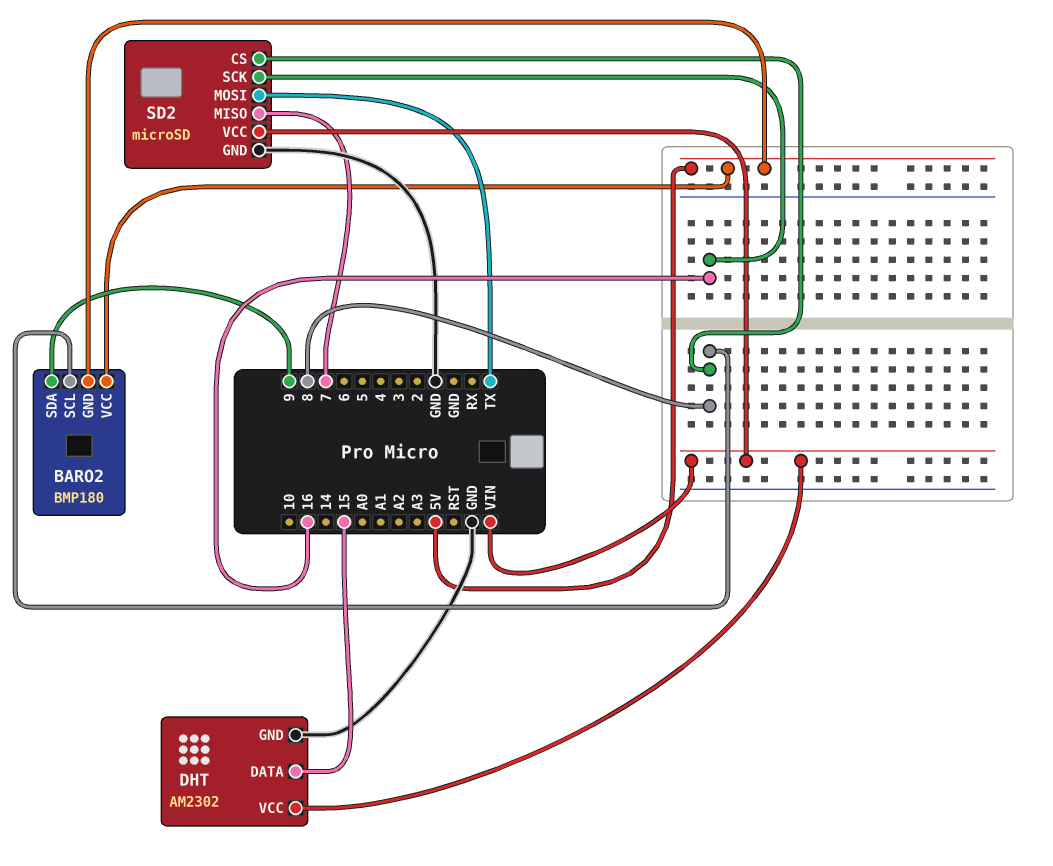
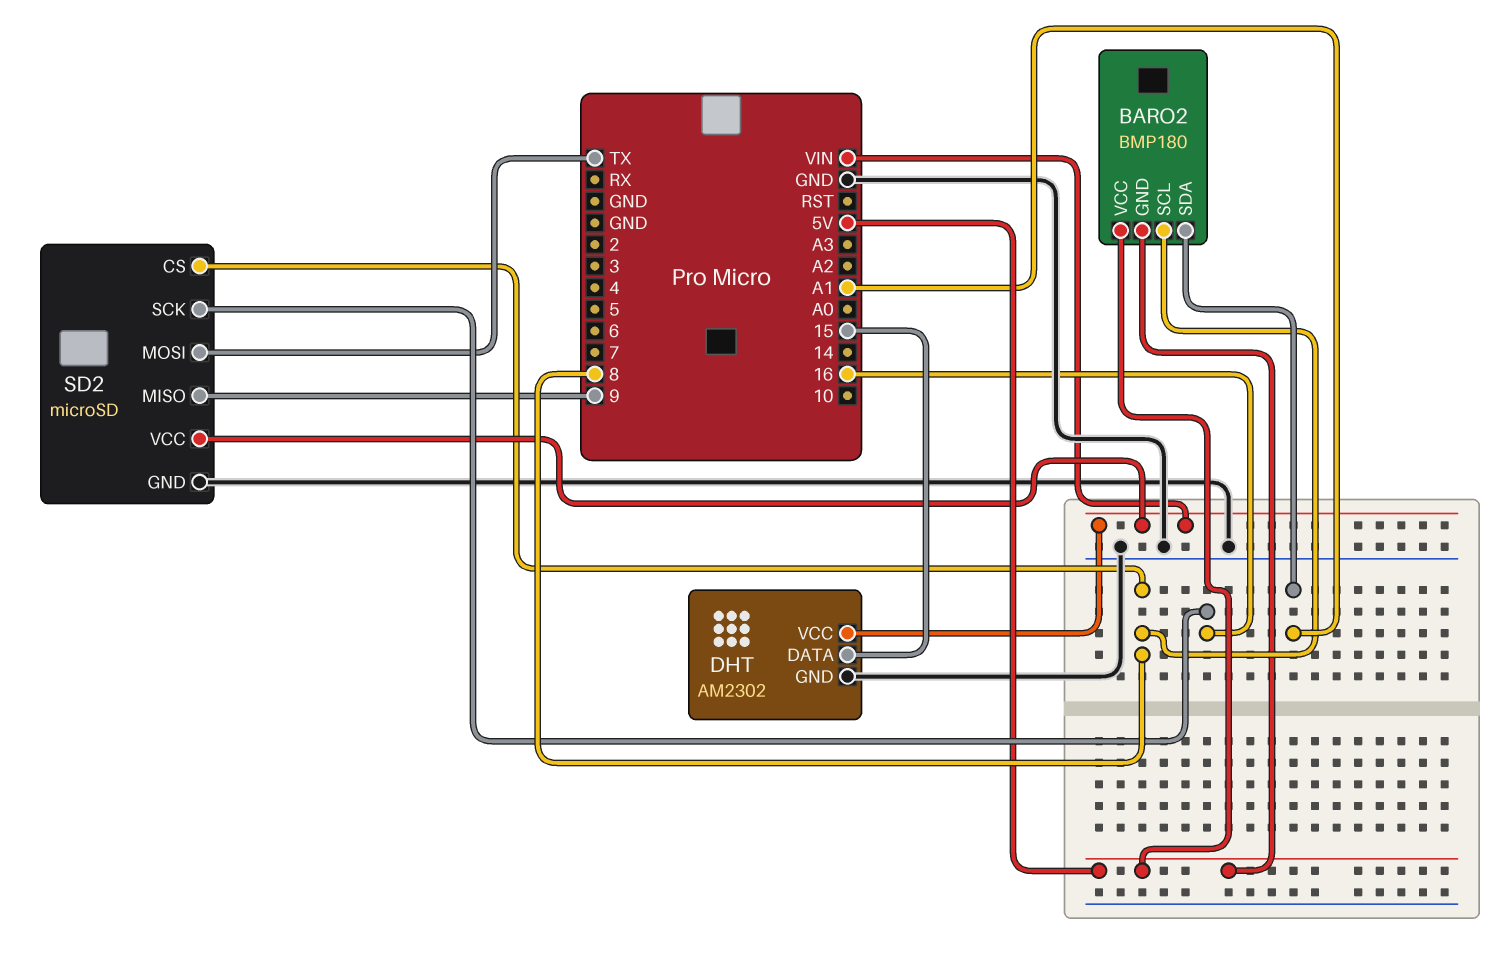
BARO2 pin SDA: 9 -> A1
SD2 pin MISO: 7 -> 9

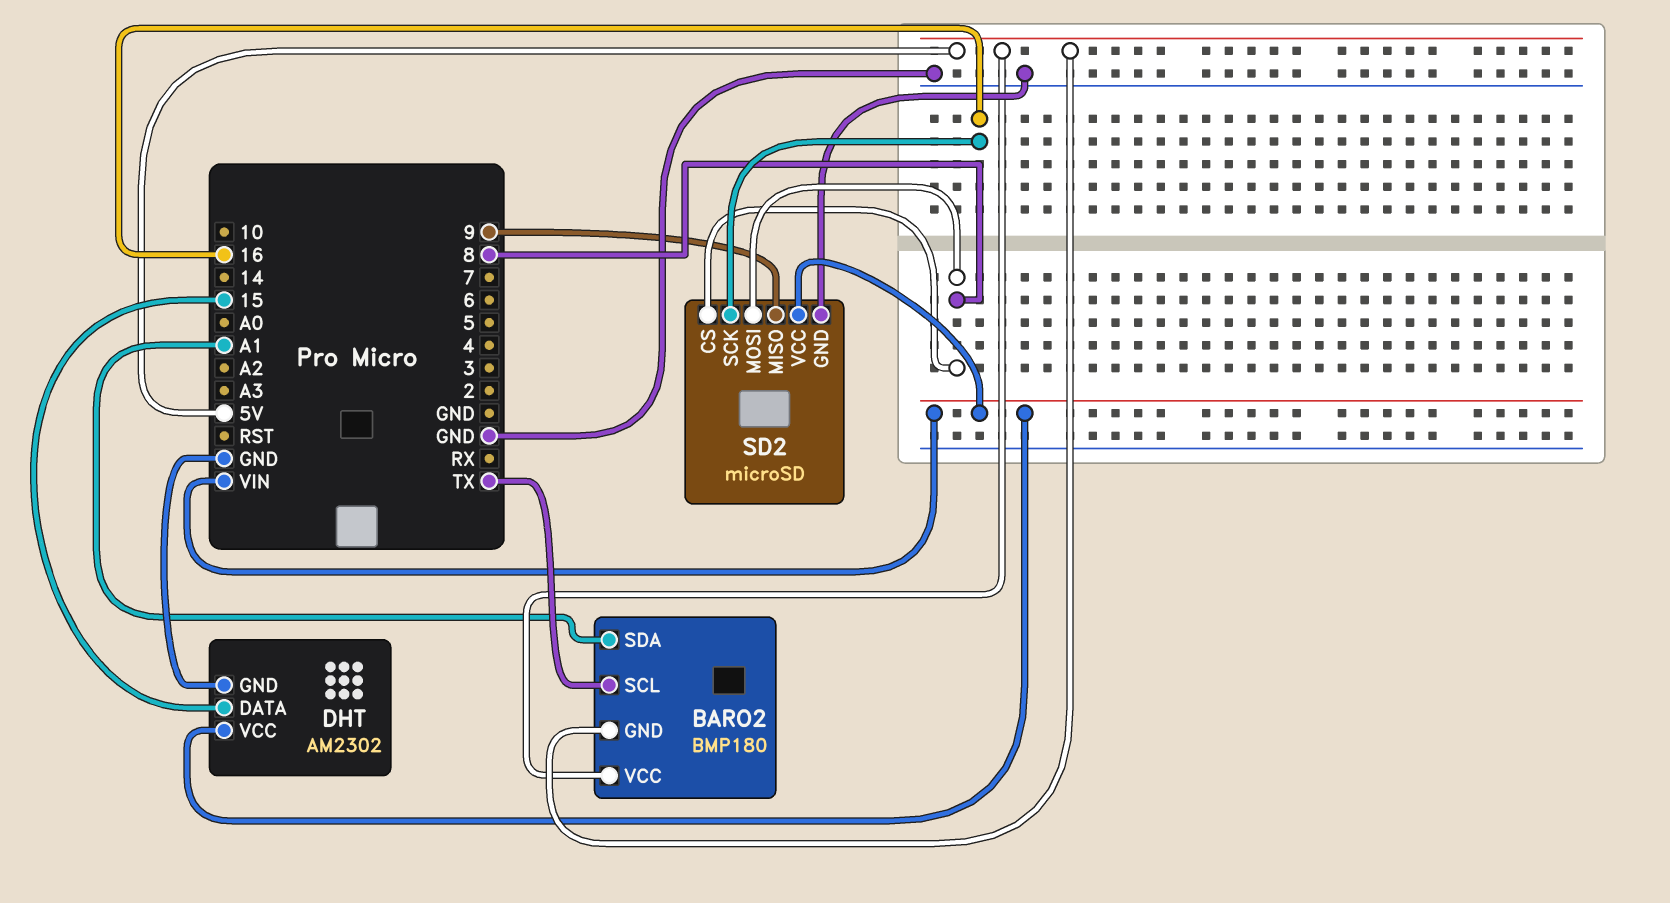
BARO2 pin SCL: 8 -> TX
SD2 pin MOSI: TX -> 8

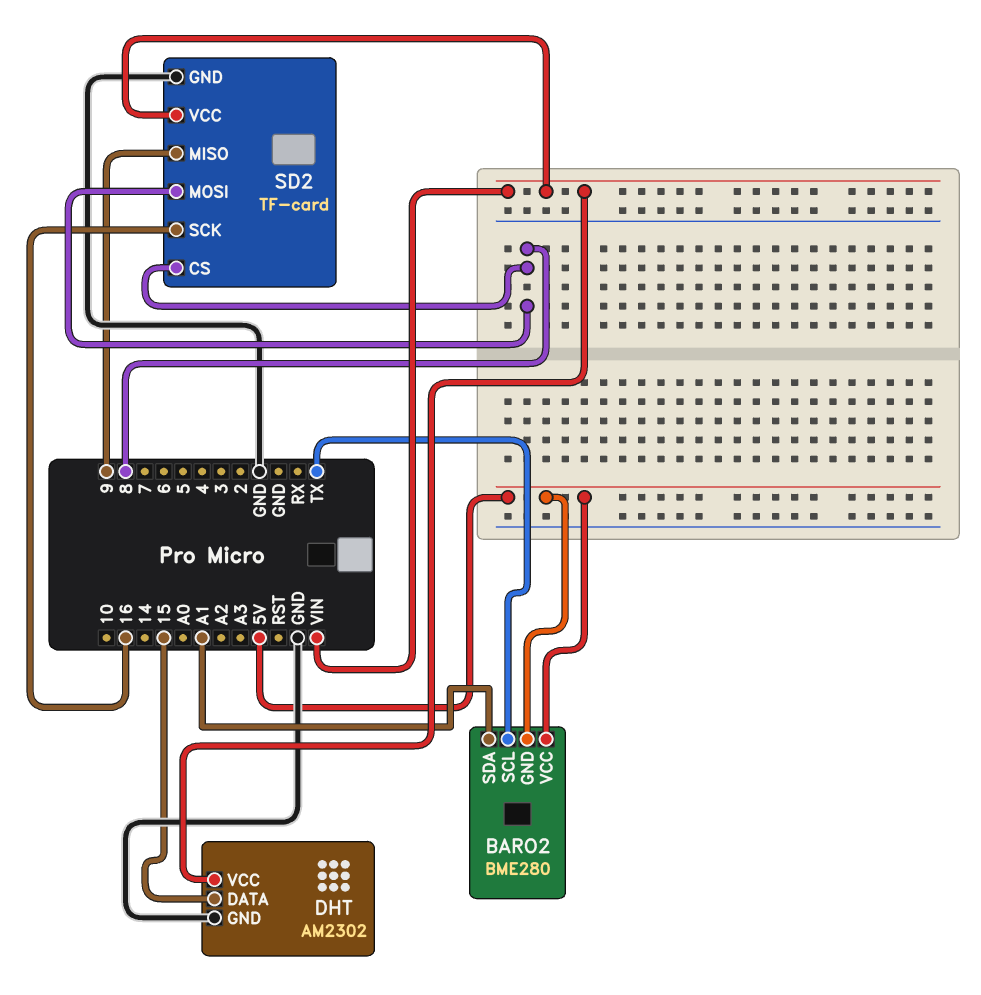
BARO2: BMP180 -> BME280
SD2: microSD -> TF-card

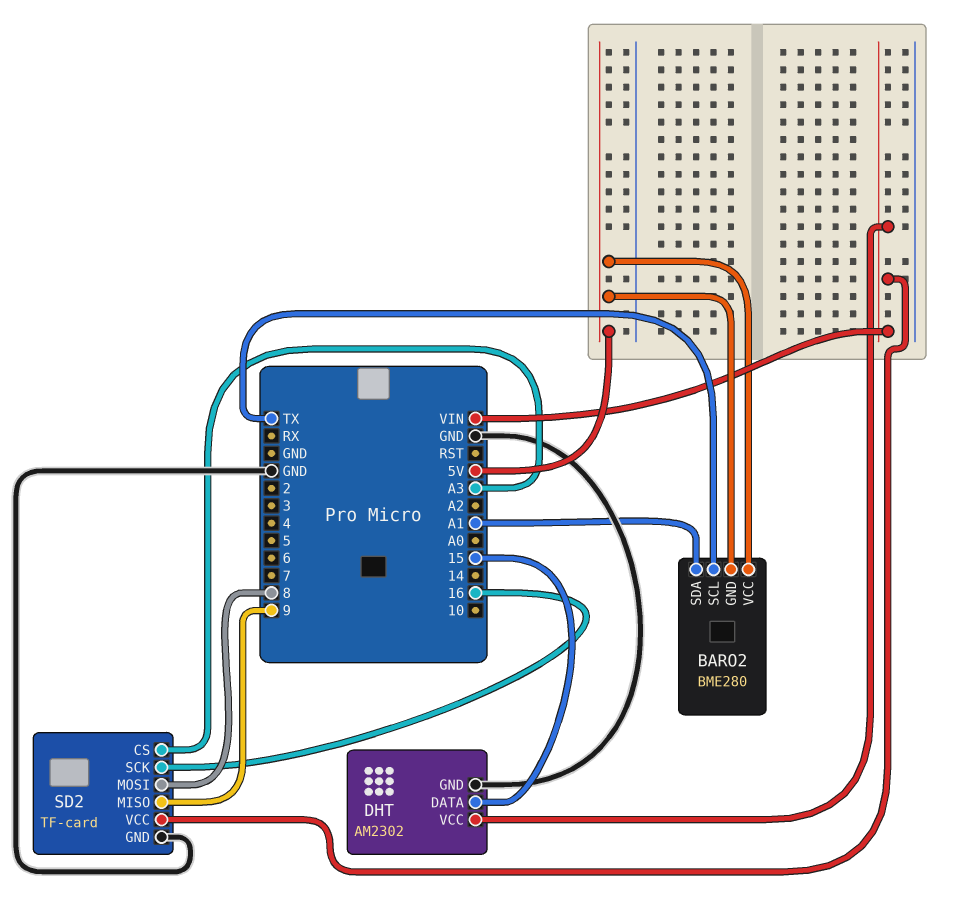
SD2 pin CS: 8 -> A3

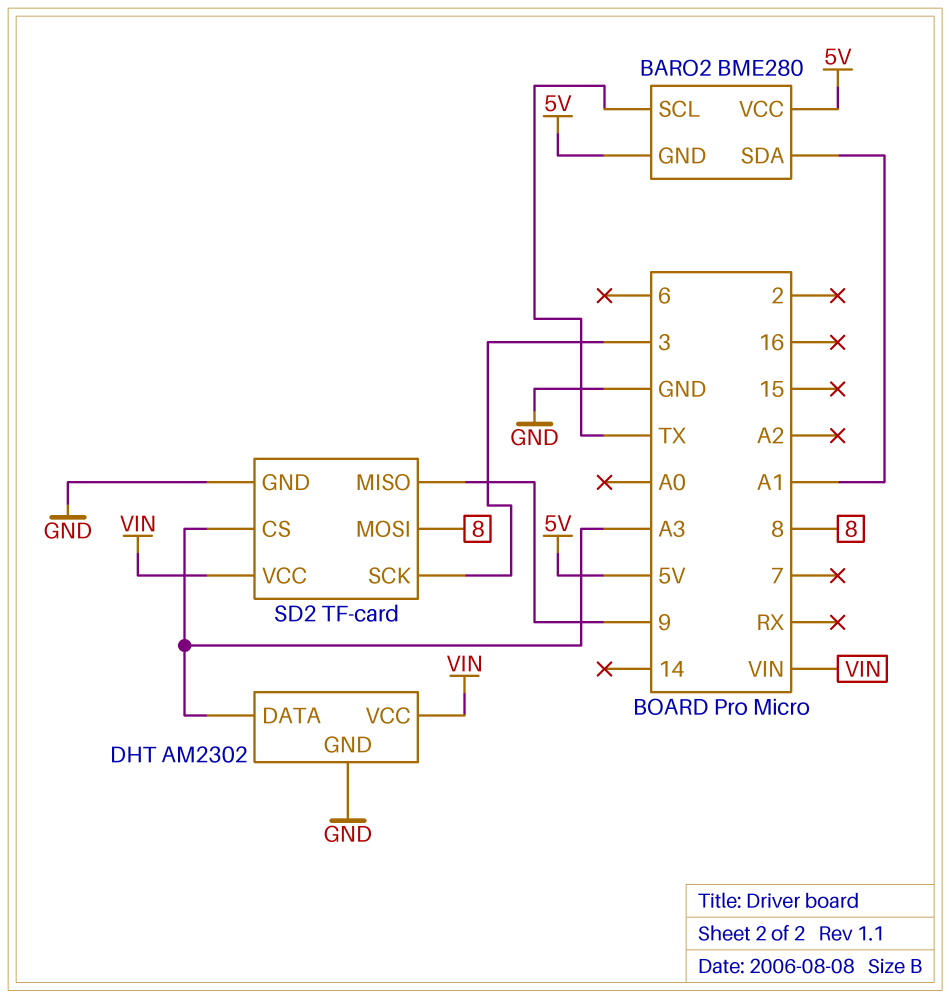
DHT pin DATA: 15 -> A3
SD2 pin SCK: 16 -> 3

